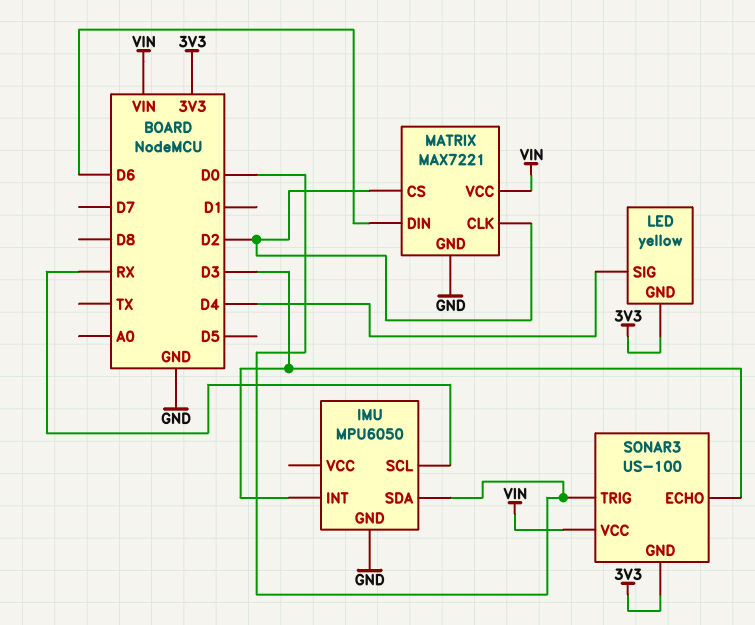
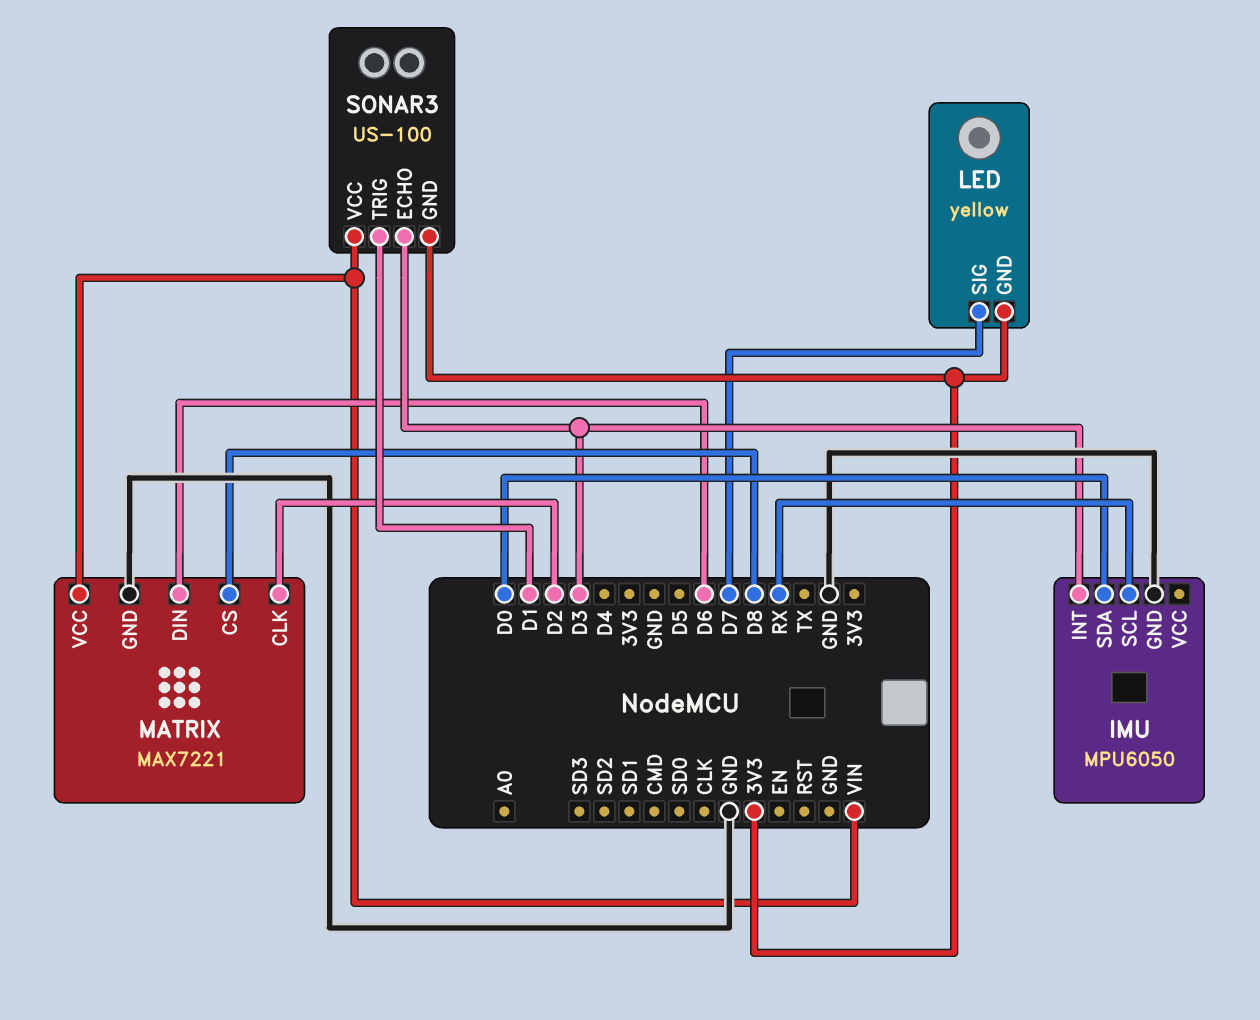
LED pin SIG: D4 -> D7
MATRIX pin CS: D2 -> D8
SONAR3 pin TRIG: D0 -> D1

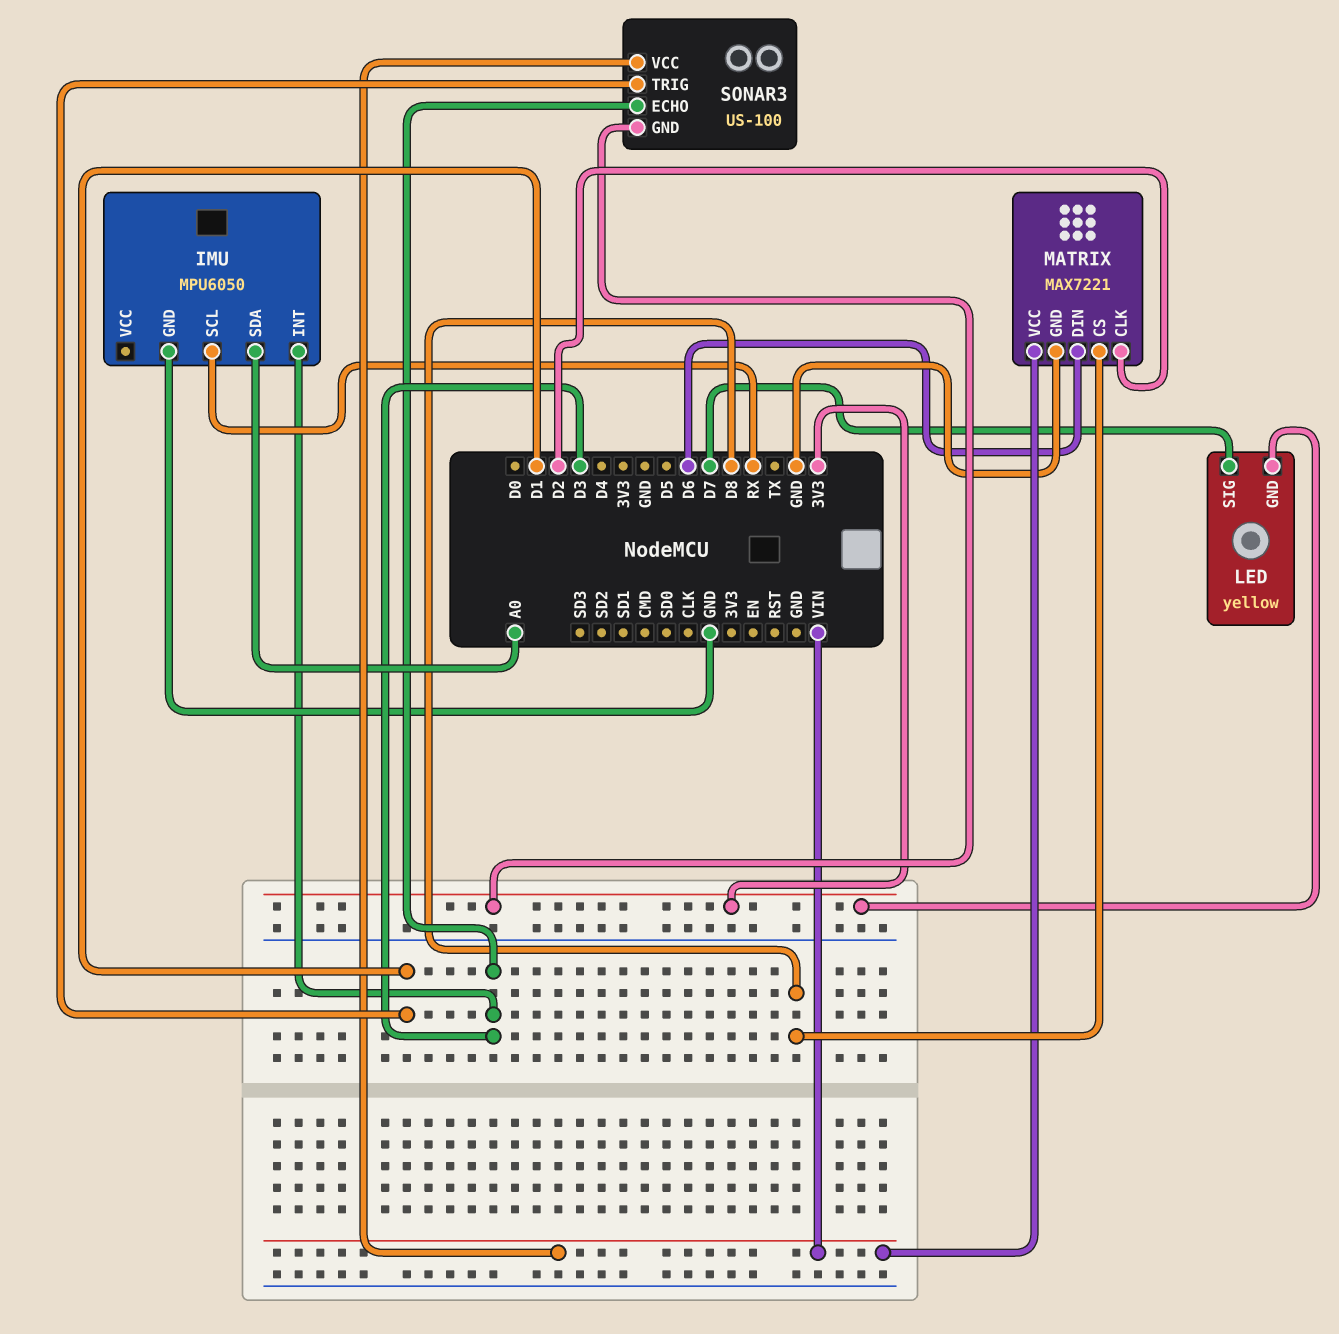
IMU pin SDA: D0 -> A0

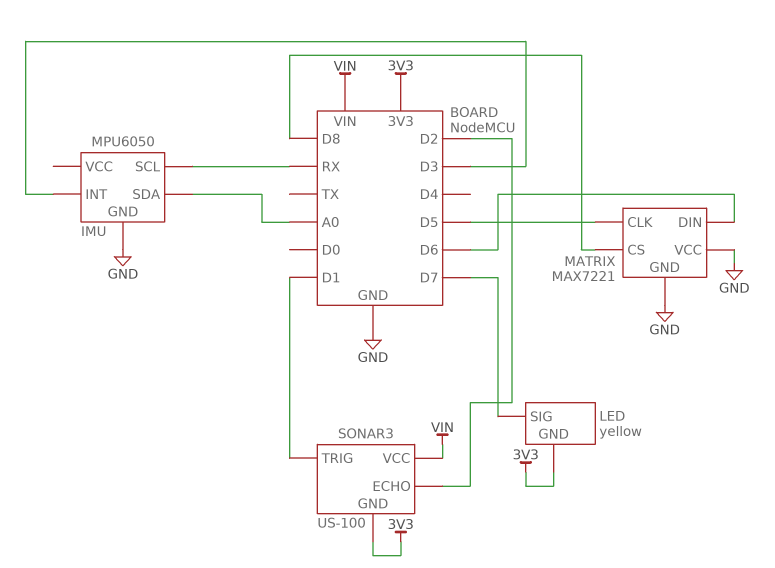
MATRIX pin CLK: D2 -> D5
MATRIX pin VCC: VIN -> GND
SONAR3 pin ECHO: D3 -> D2

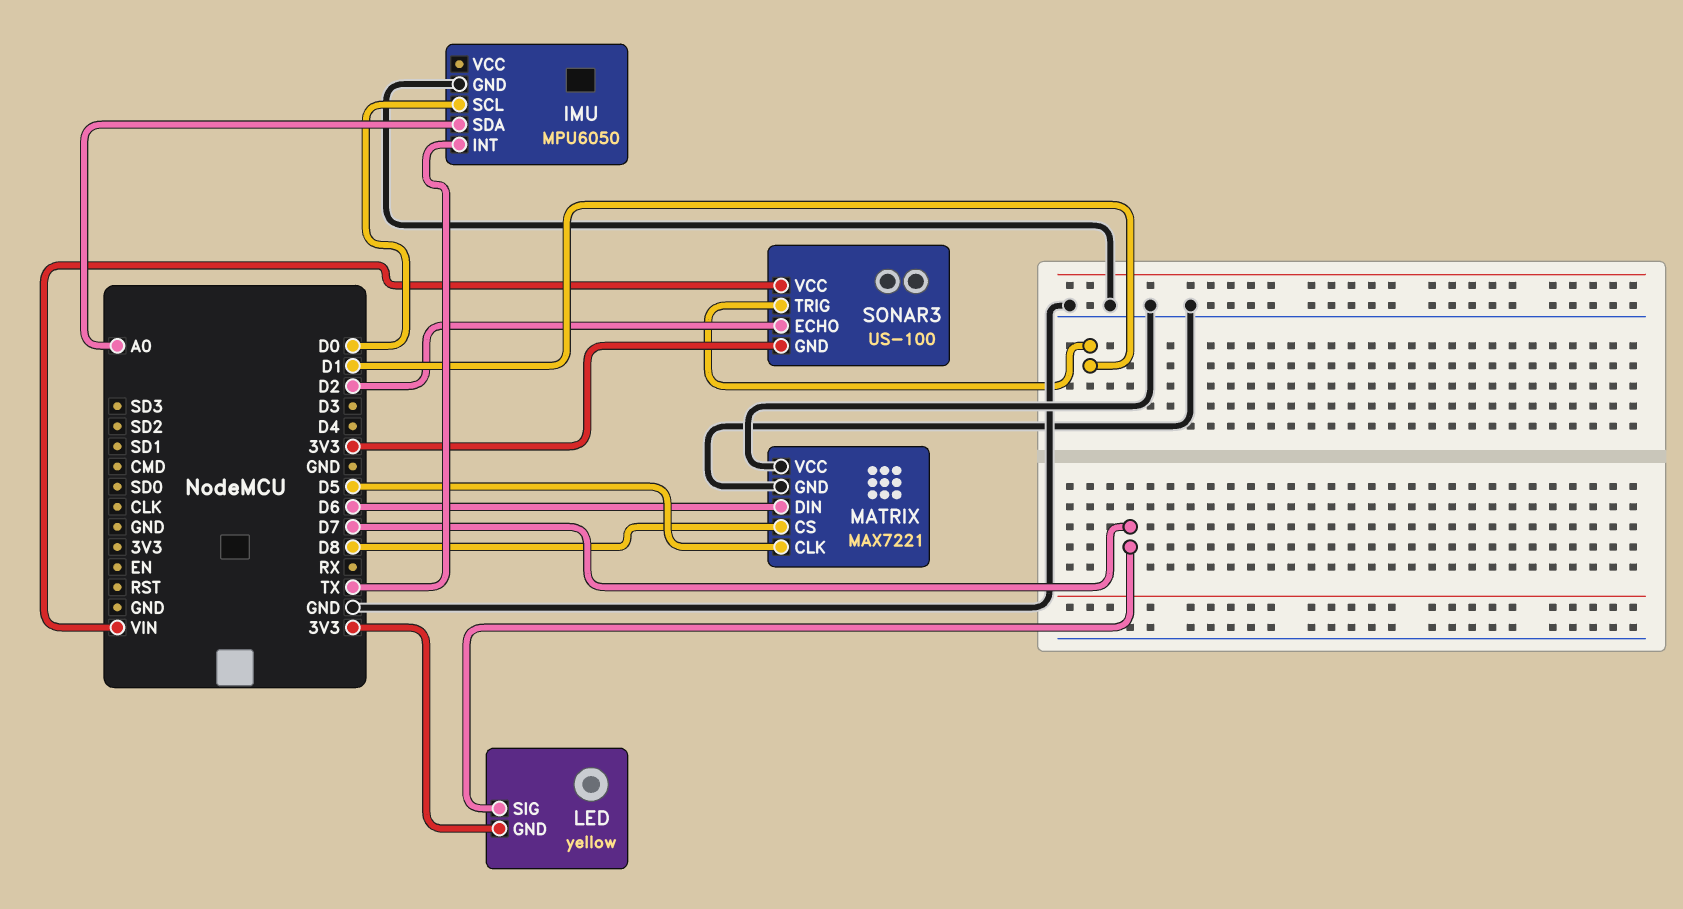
IMU pin INT: D3 -> TX
IMU pin SCL: RX -> D0

